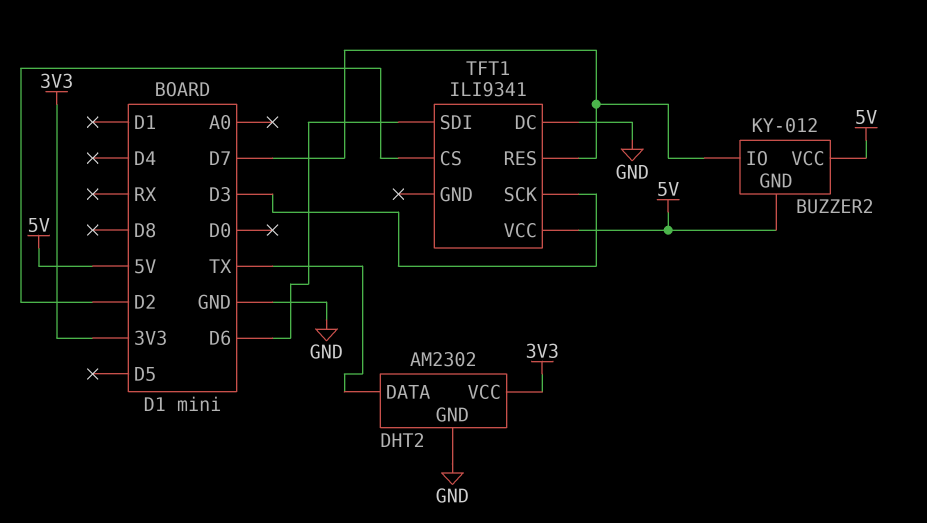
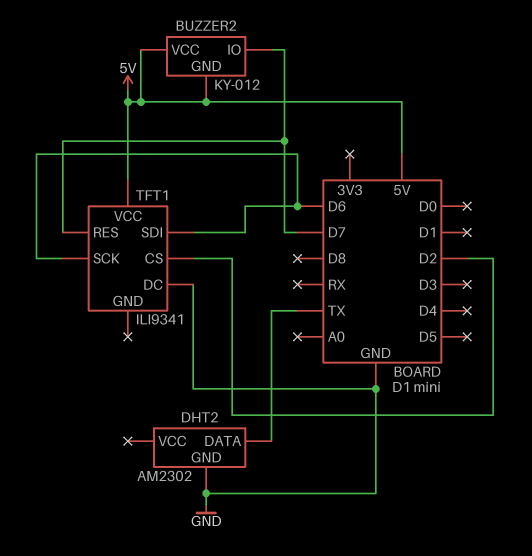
DHT2 pin VCC: 3V3 -> none
TFT1 pin SCK: D3 -> D6

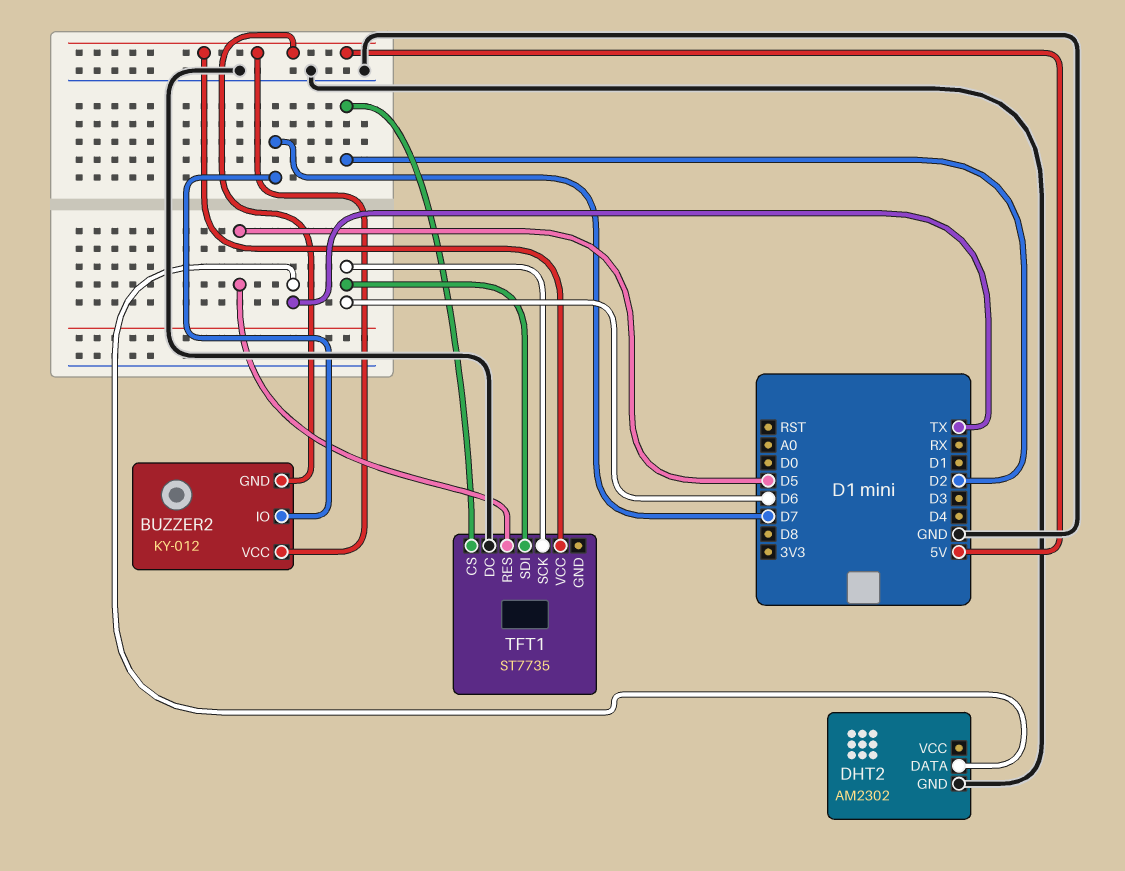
TFT1: ILI9341 -> ST7735
TFT1 pin RES: D7 -> D5

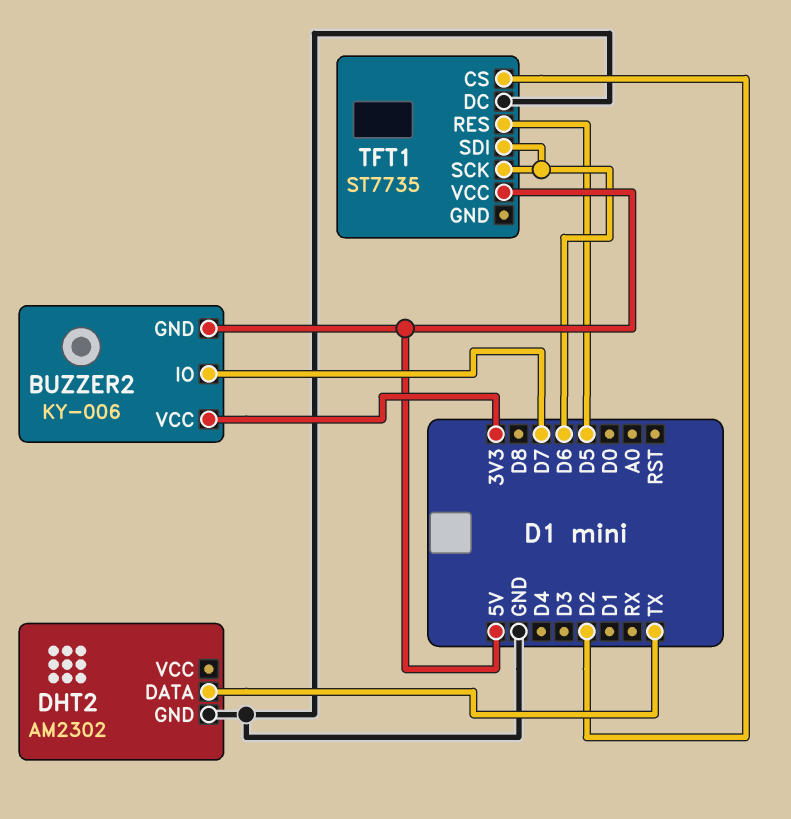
BUZZER2: KY-012 -> KY-006
BUZZER2 pin VCC: 5V -> 3V3

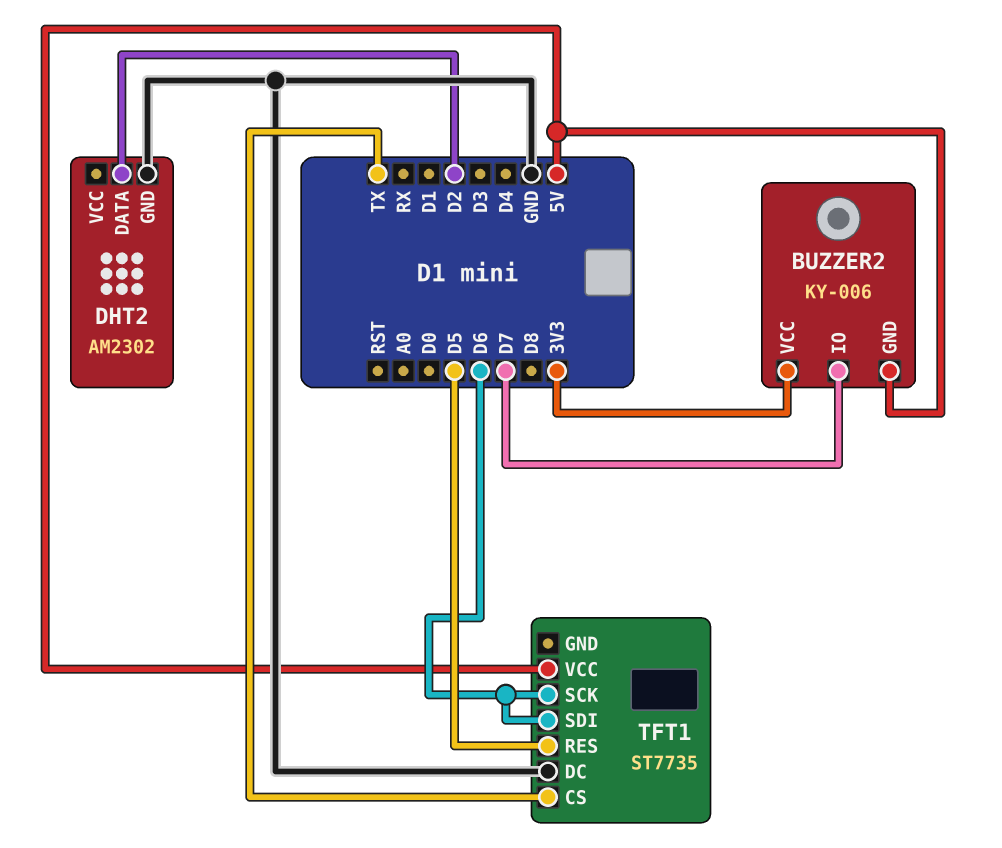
DHT2 pin DATA: TX -> D2
TFT1 pin CS: D2 -> TX

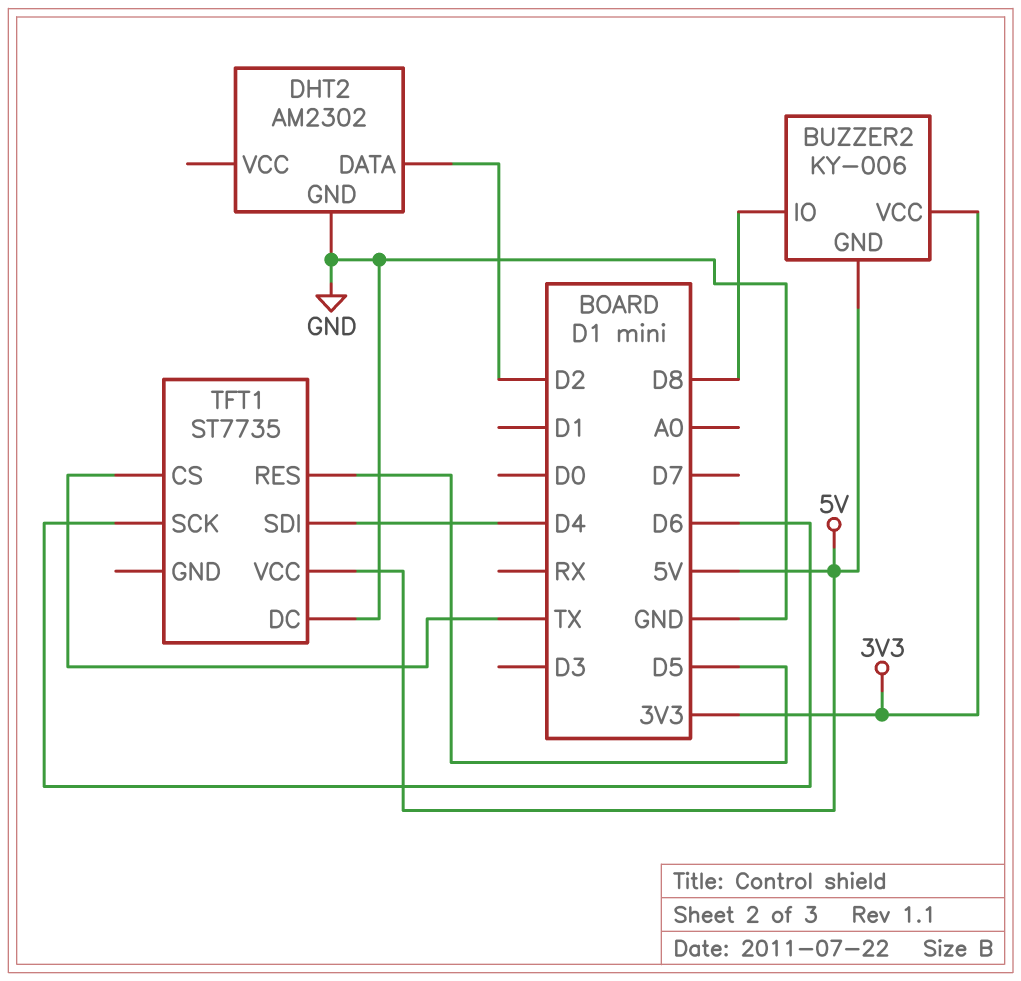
BUZZER2 pin IO: D7 -> D8
TFT1 pin SDI: D6 -> D4

